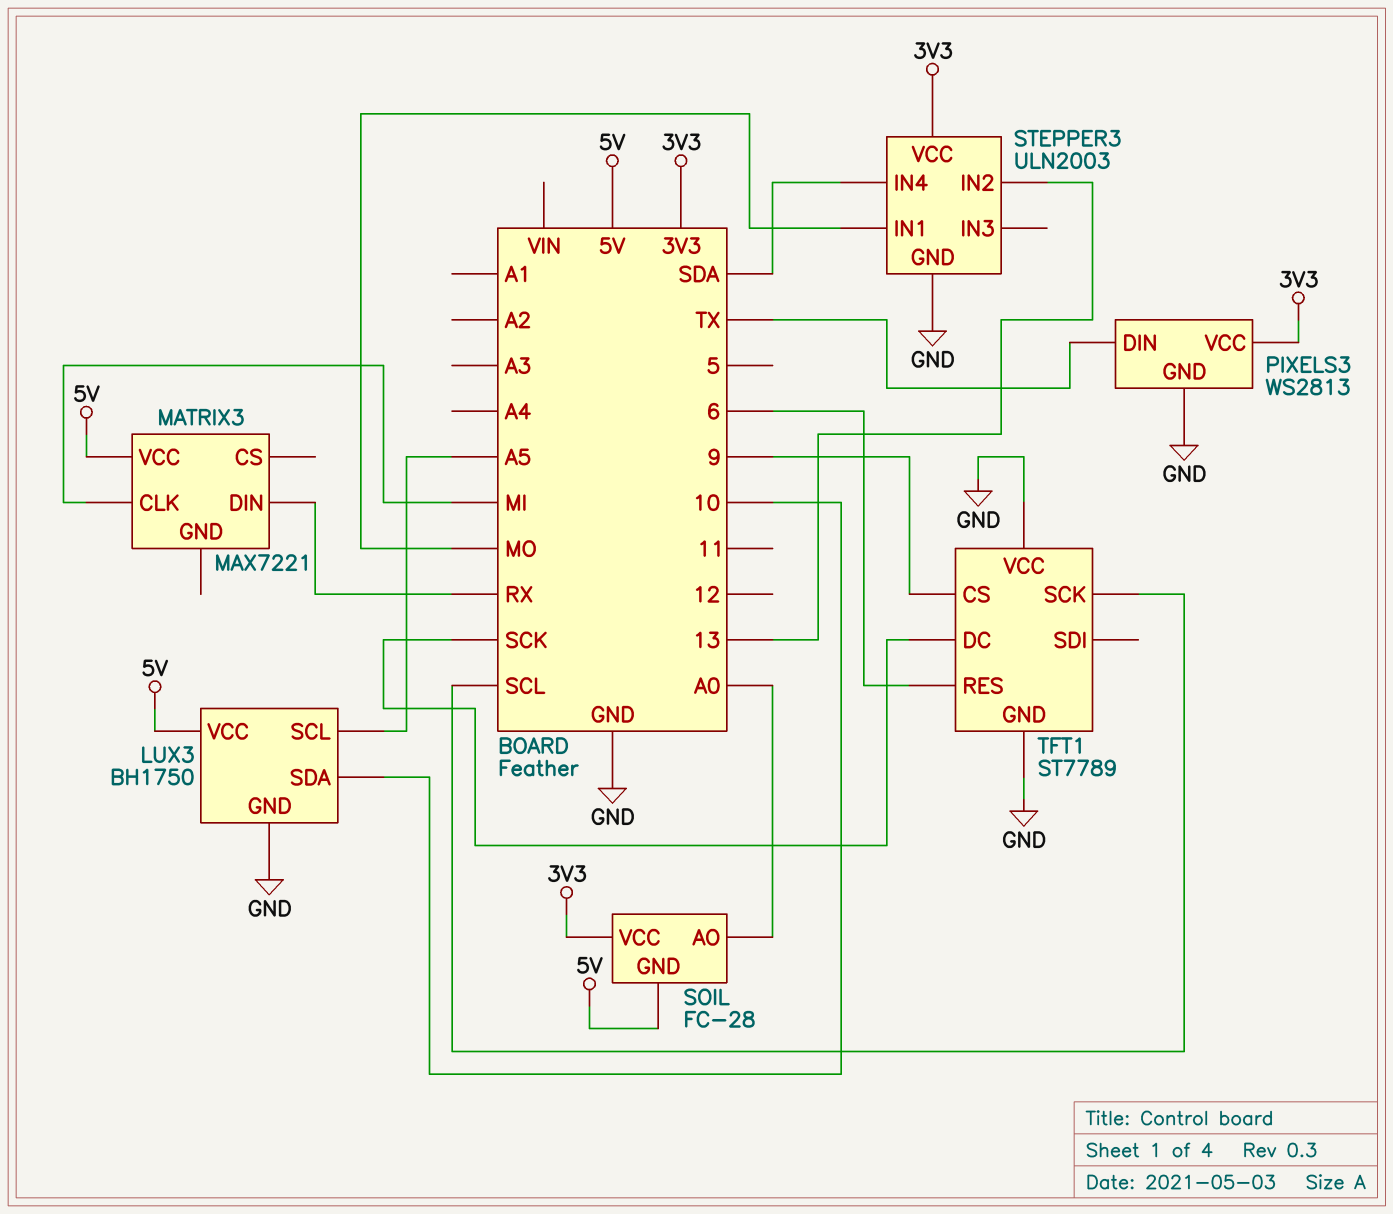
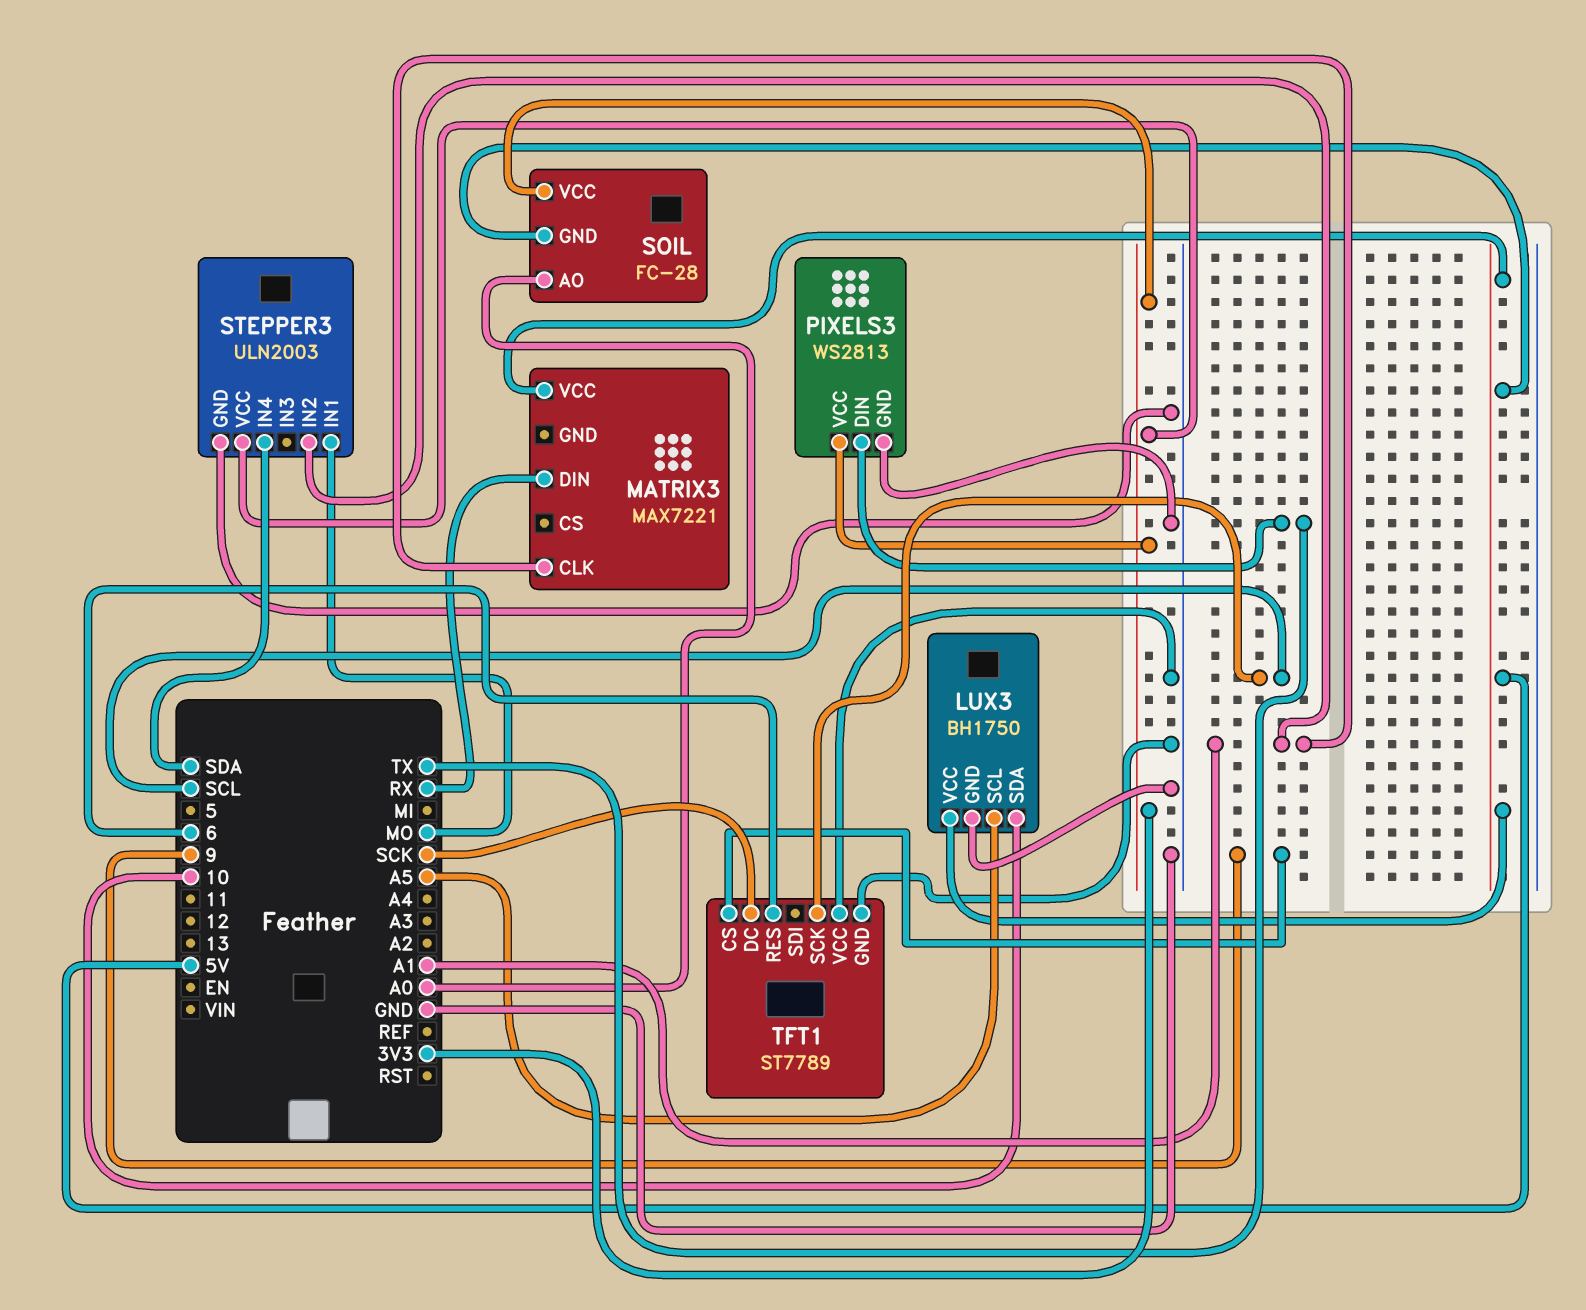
MATRIX3 pin CLK: MI -> A1
STEPPER3 pin IN2: 13 -> A1

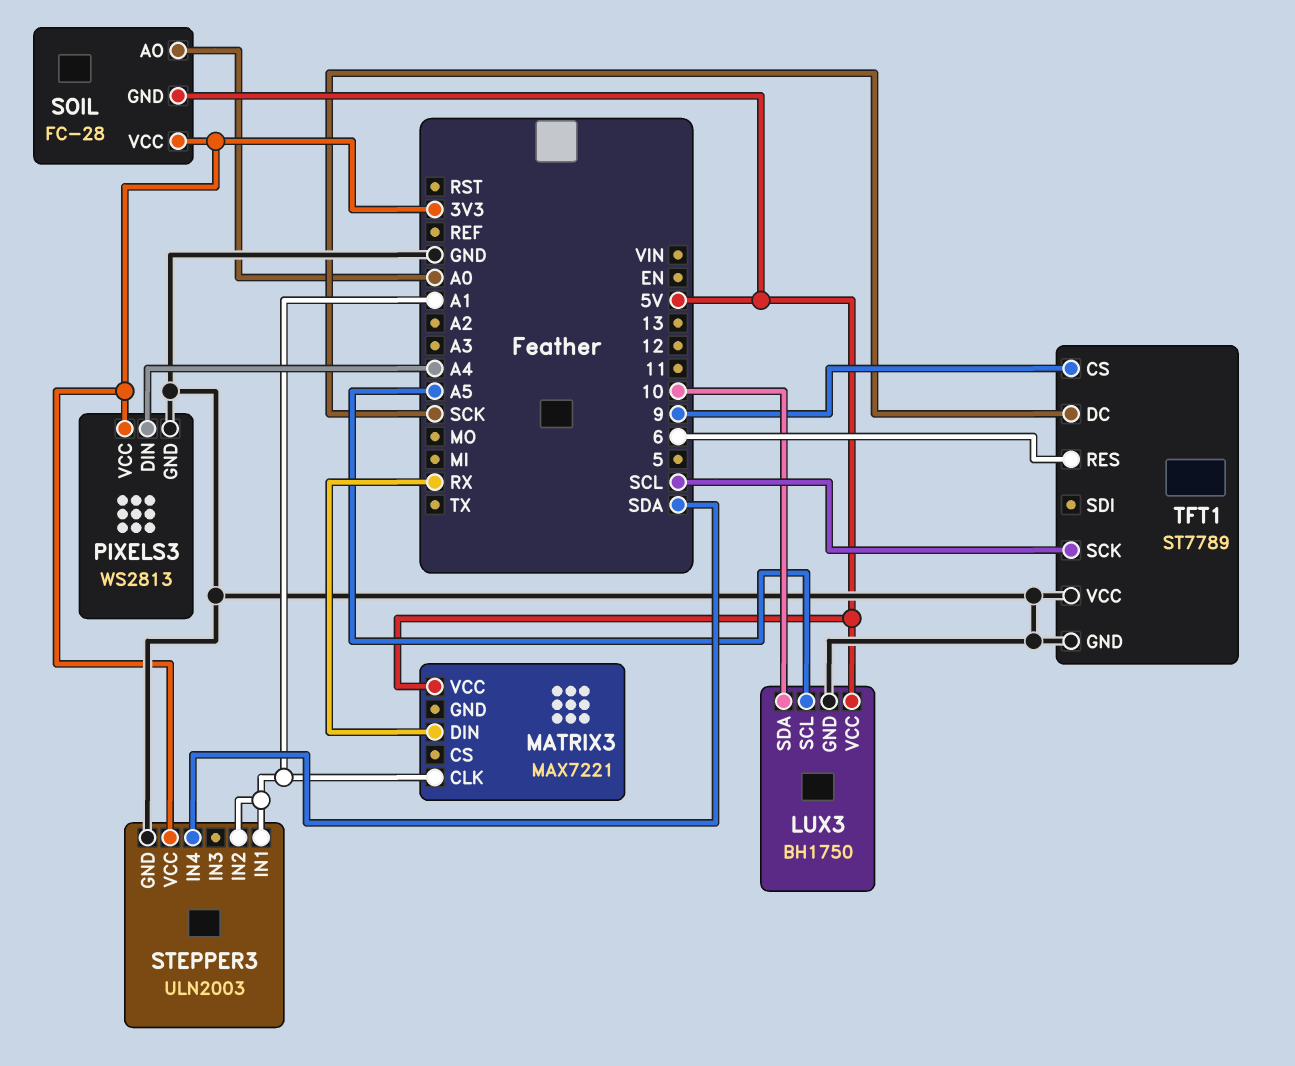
PIXELS3 pin DIN: TX -> A4
STEPPER3 pin IN1: MO -> A1

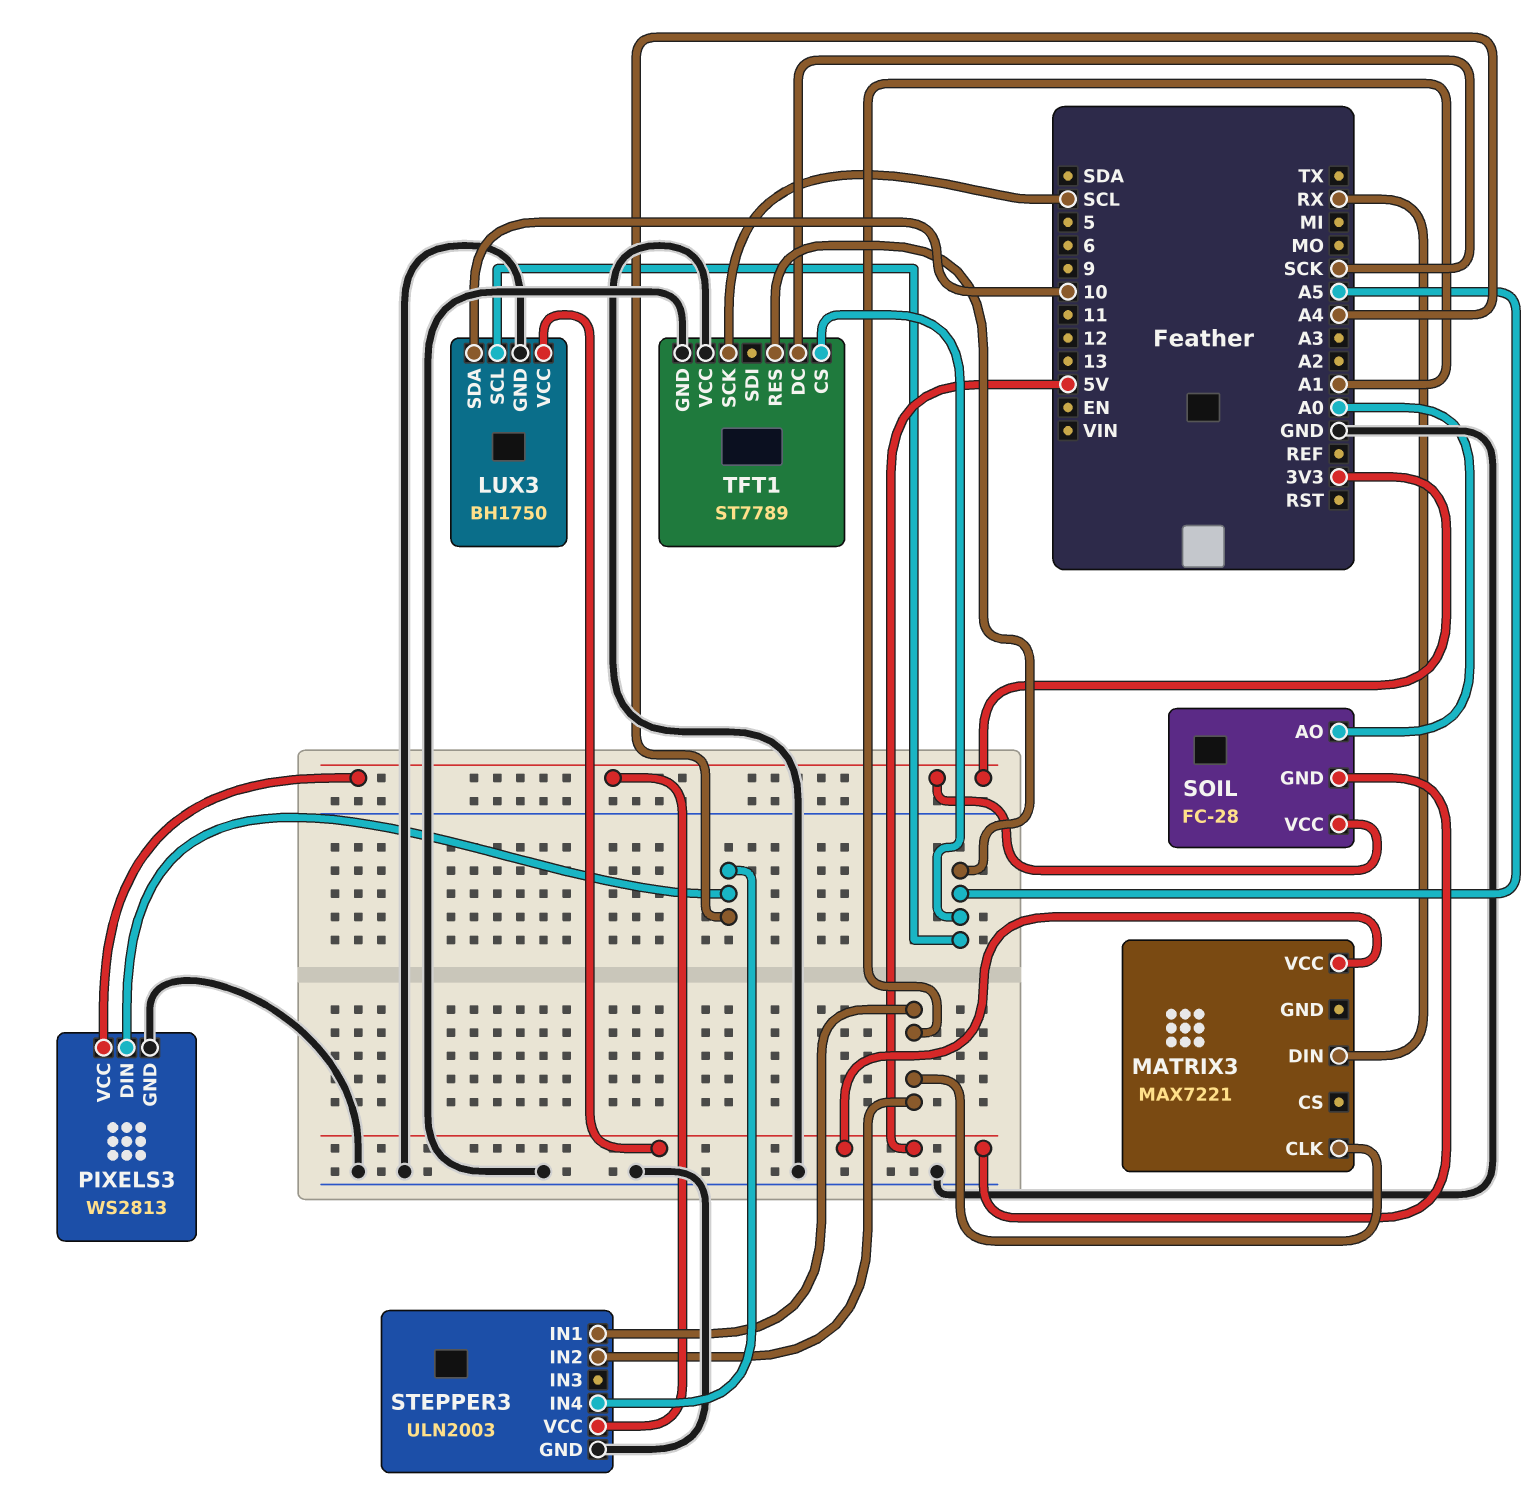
STEPPER3 pin IN4: SDA -> A4
TFT1 pin CS: 9 -> A5
TFT1 pin RES: 6 -> A5

